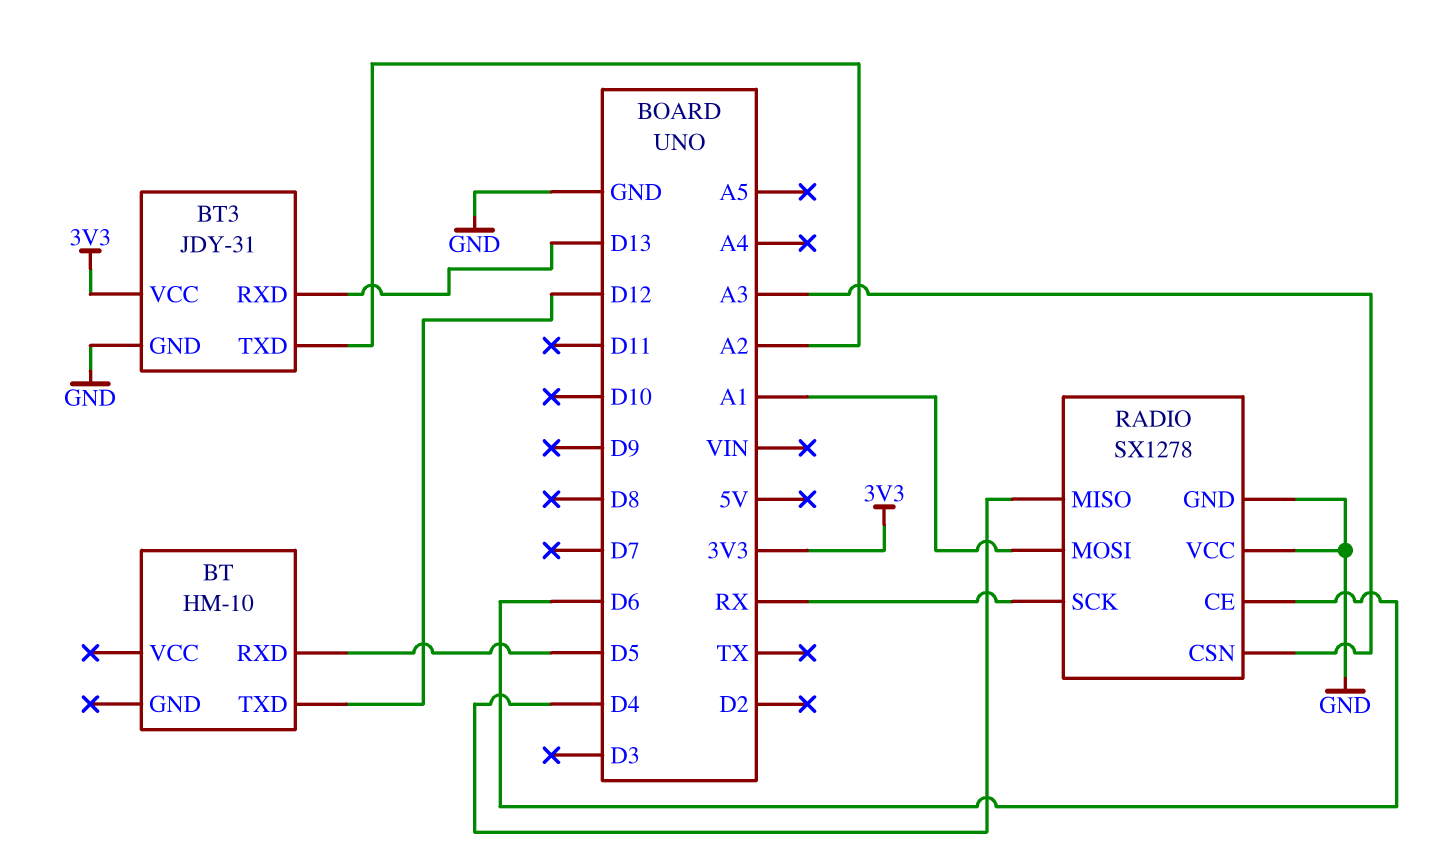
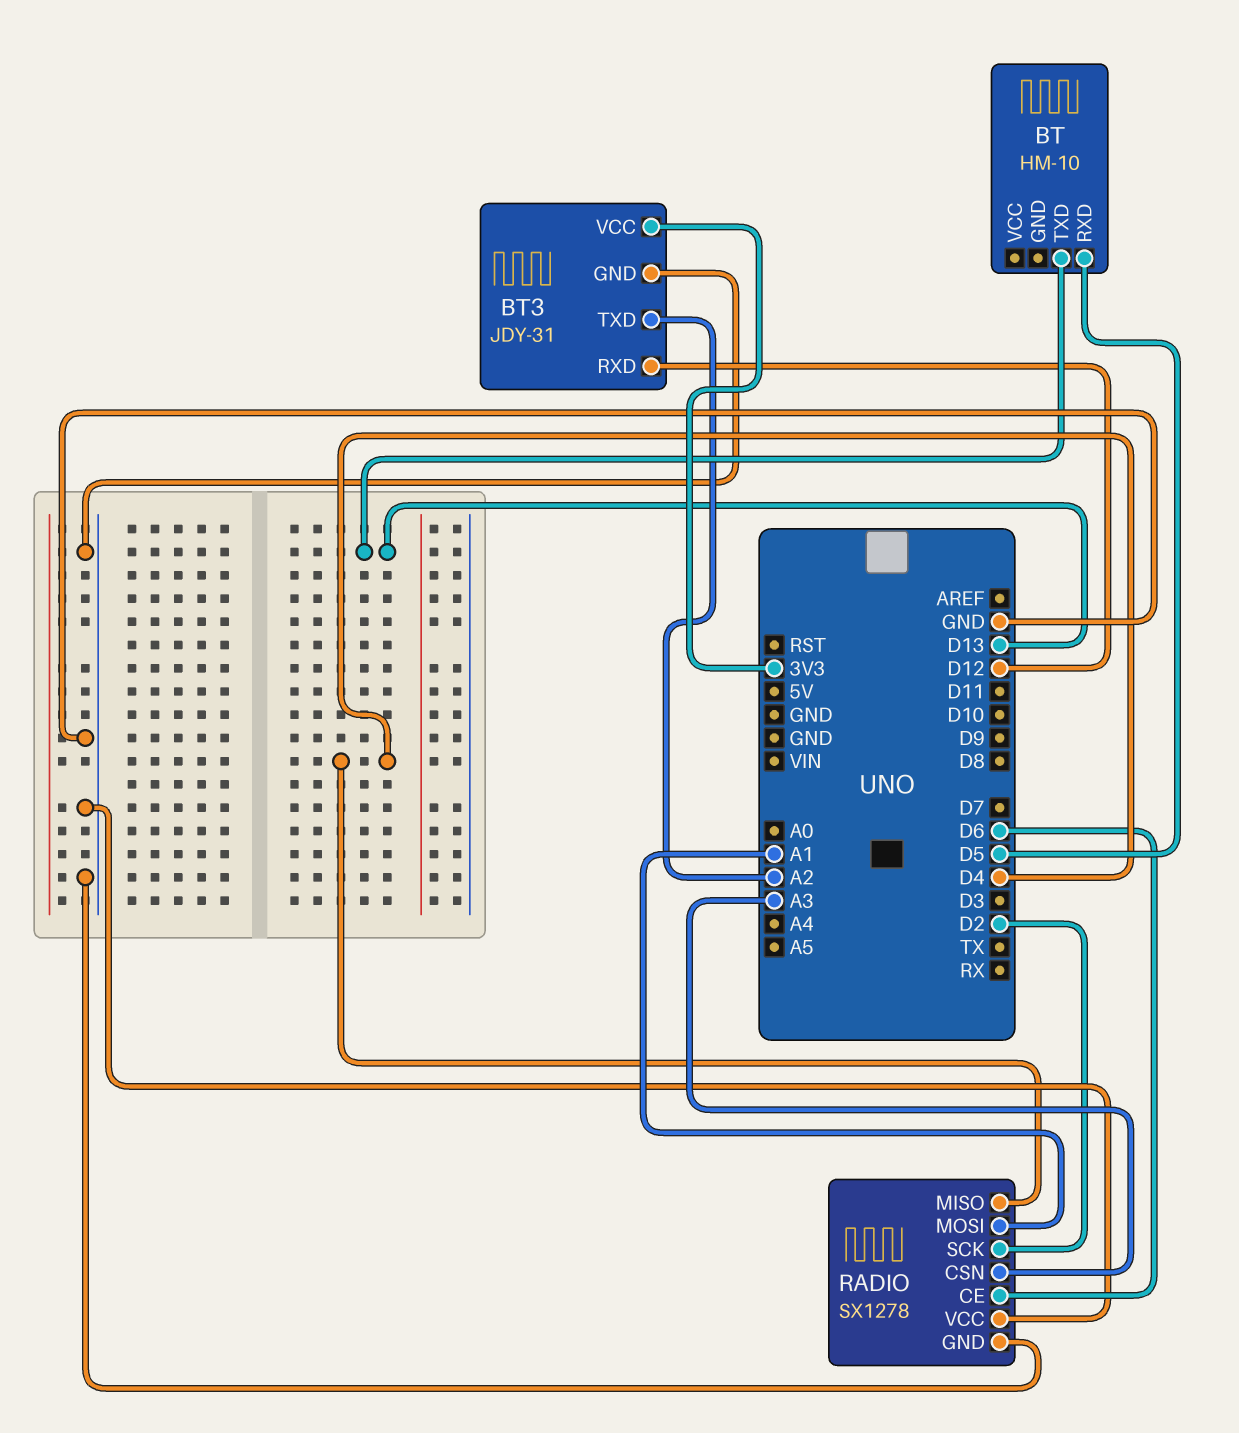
BT pin TXD: D12 -> D13
BT3 pin RXD: D13 -> D12
RADIO pin SCK: RX -> D2

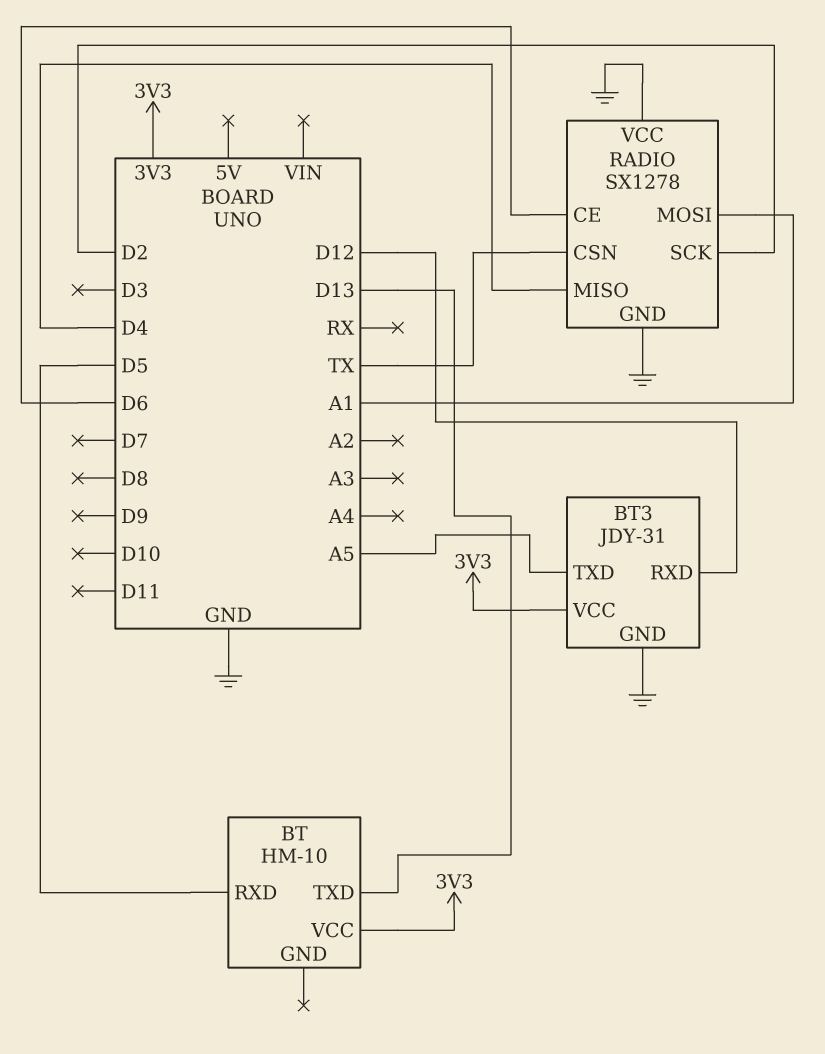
BT pin VCC: none -> 3V3
BT3 pin TXD: A2 -> A5
RADIO pin CSN: A3 -> TX

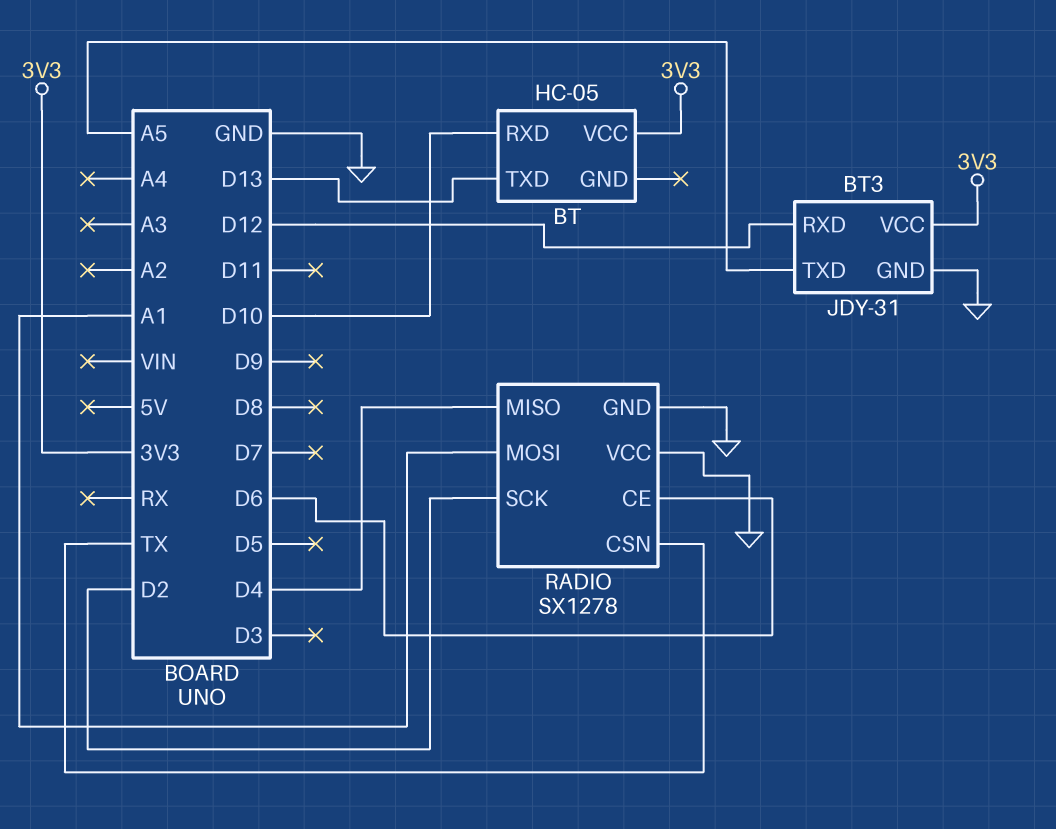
BT: HM-10 -> HC-05
BT pin RXD: D5 -> D10

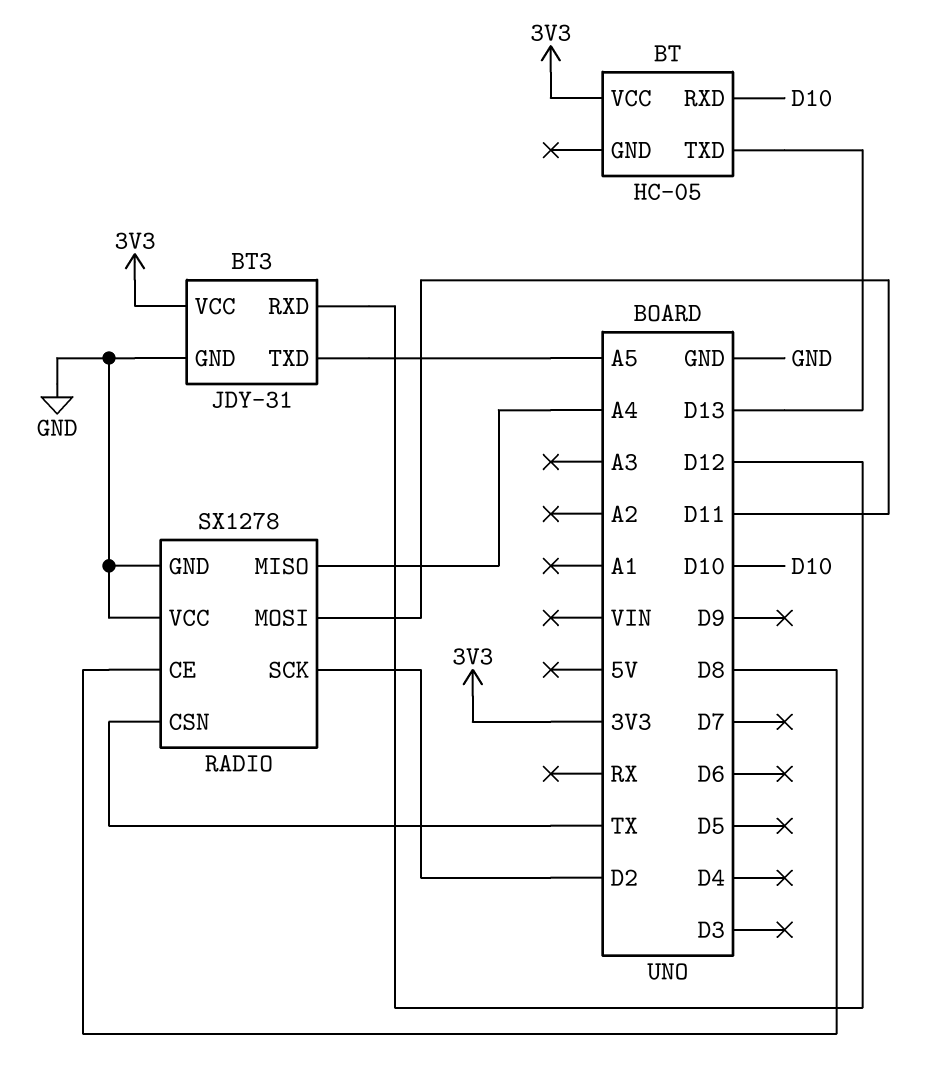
RADIO pin CE: D6 -> D8
RADIO pin MISO: D4 -> A4
RADIO pin MOSI: A1 -> D11

